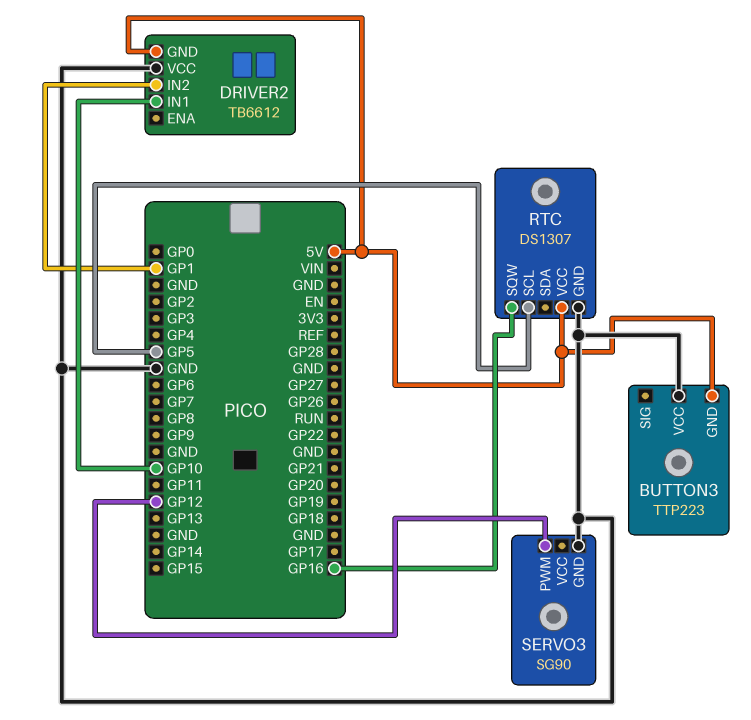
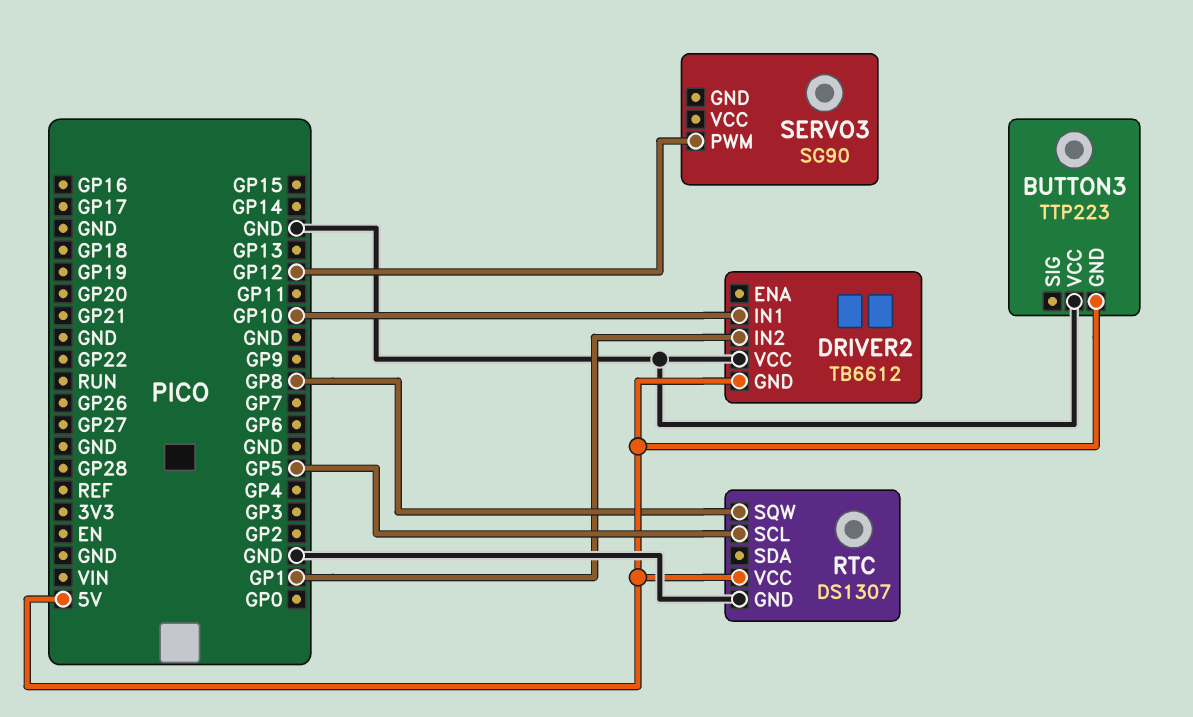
RTC pin SQW: GP16 -> GP8
SERVO3 pin GND: GND -> none

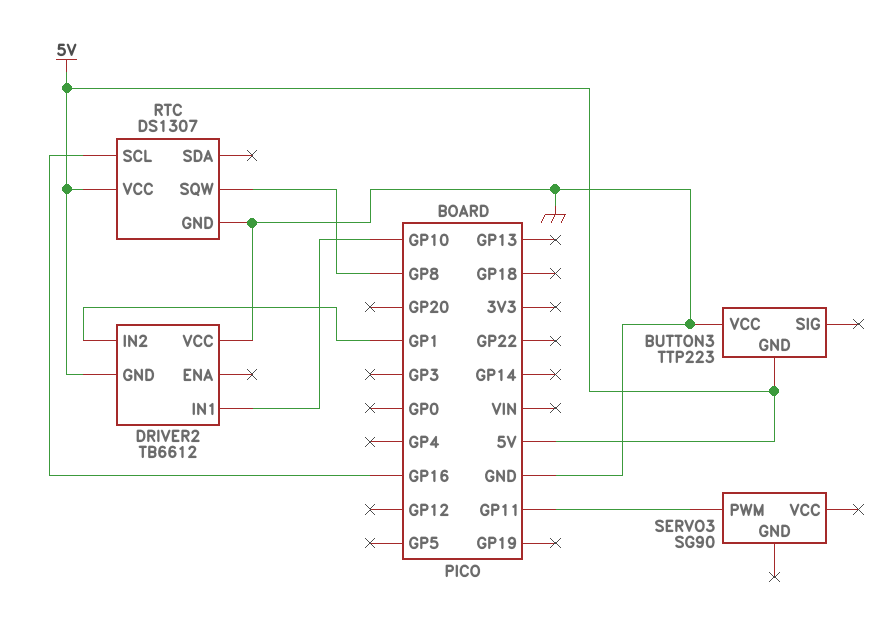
RTC pin SCL: GP5 -> GP16
SERVO3 pin PWM: GP12 -> GP11

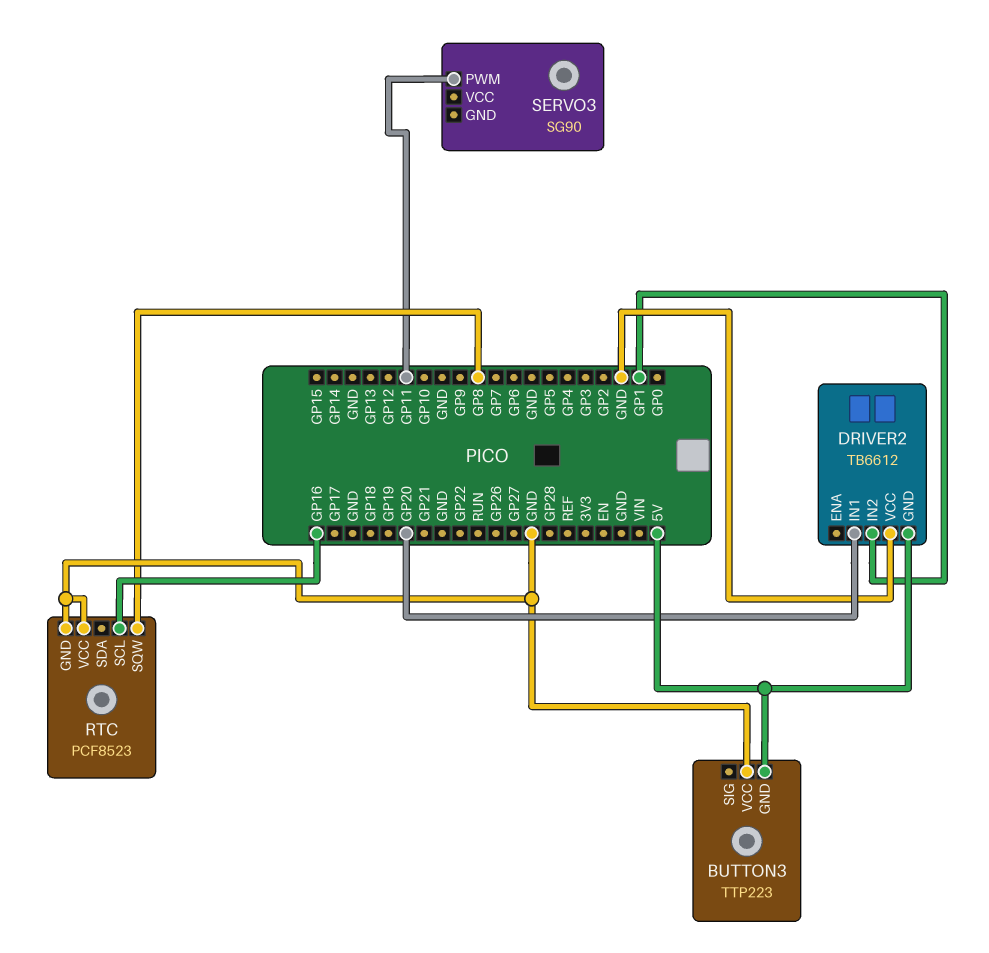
DRIVER2 pin IN1: GP10 -> GP20
RTC: DS1307 -> PCF8523
RTC pin VCC: 5V -> GND

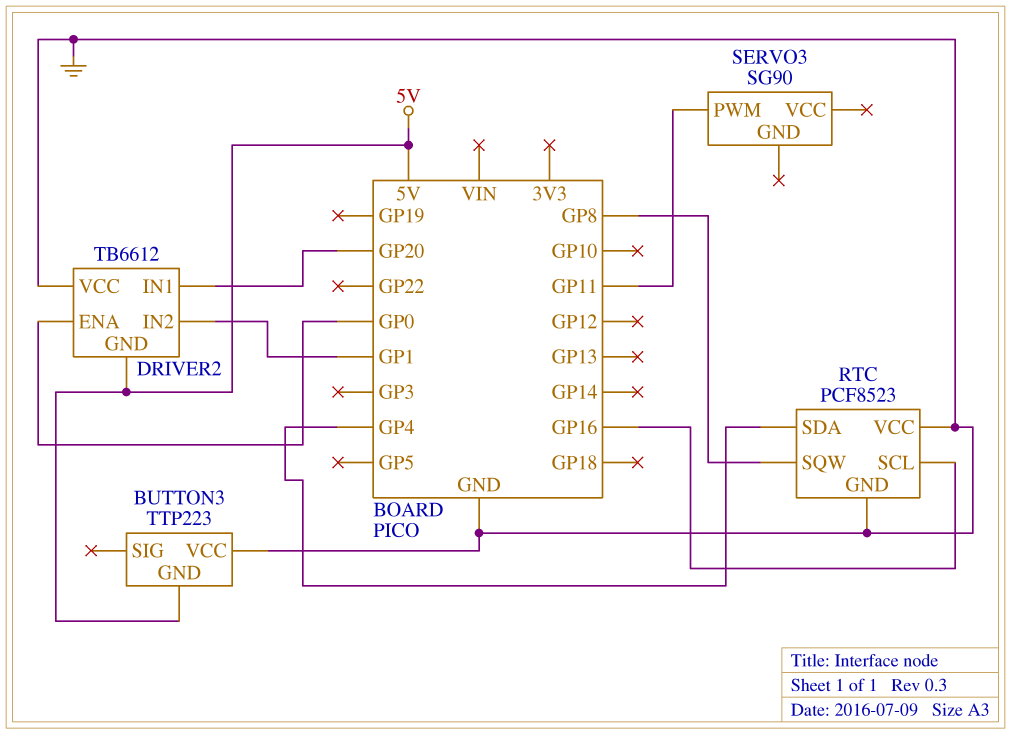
DRIVER2 pin ENA: none -> GP0
RTC pin SDA: none -> GP4

